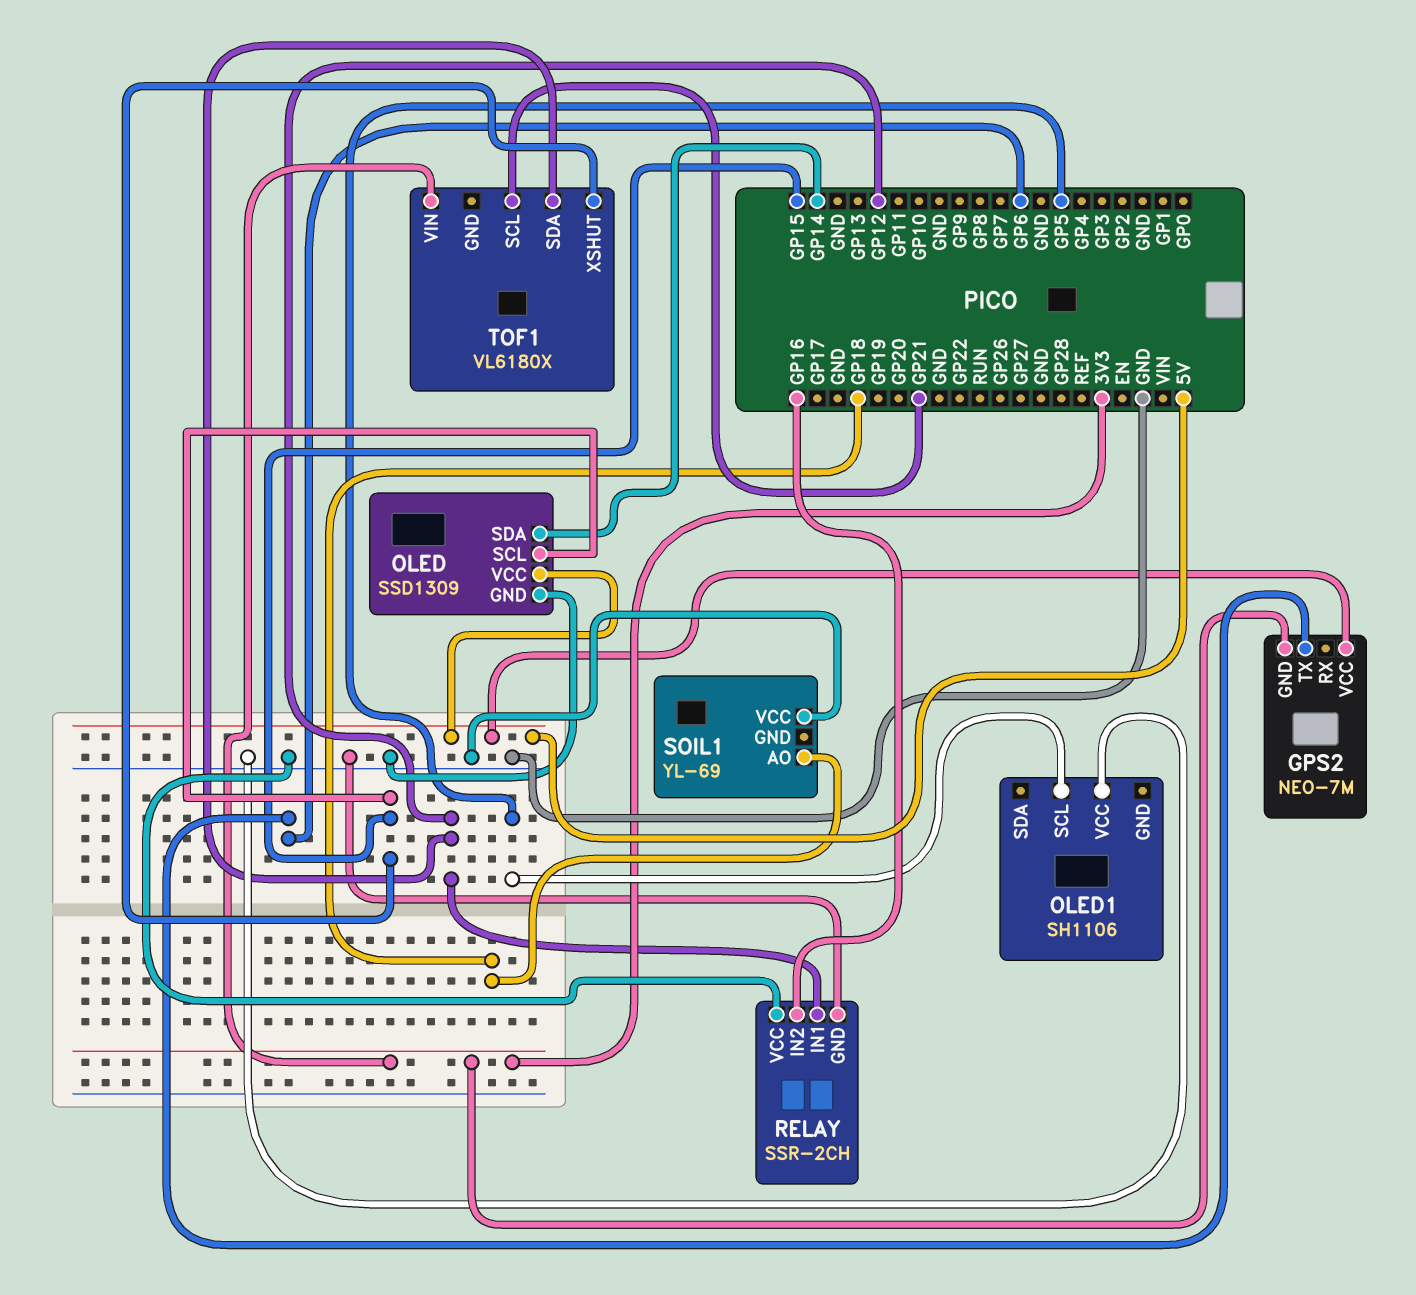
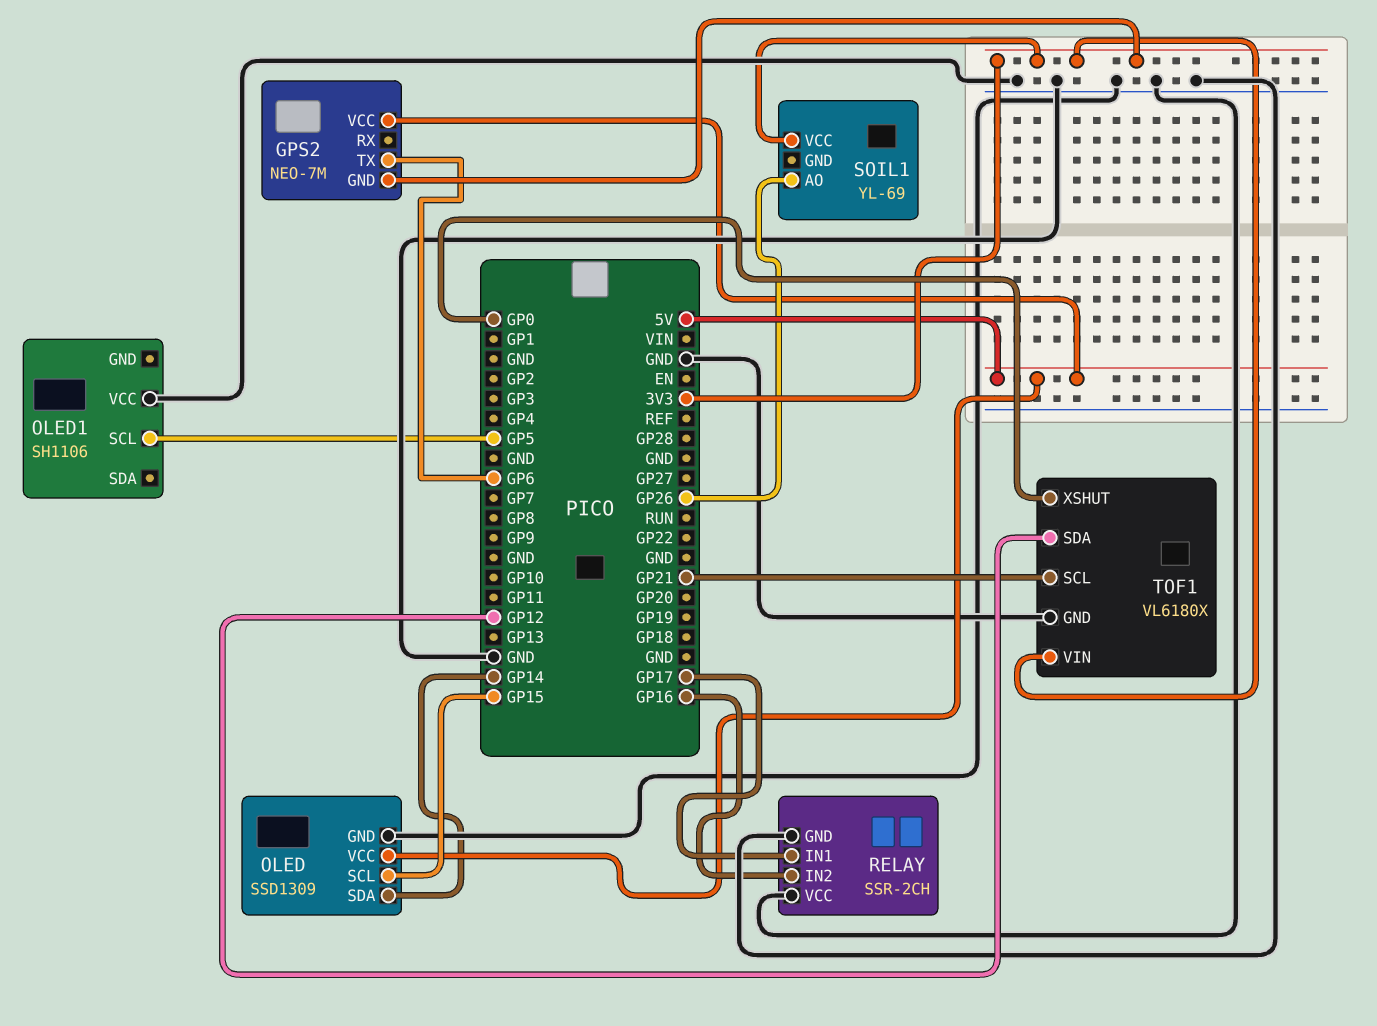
RELAY pin IN1: GP12 -> GP17
SOIL1 pin AO: GP18 -> GP26
SOIL1 pin VCC: GND -> 3V3
TOF1 pin GND: none -> GND
TOF1 pin XSHUT: GP15 -> GP0

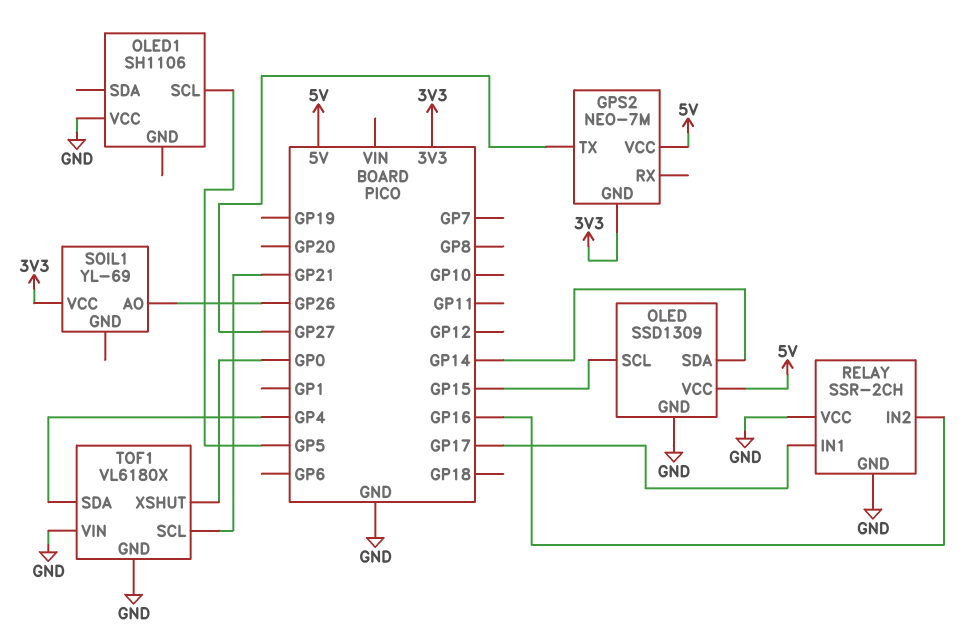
GPS2 pin TX: GP6 -> GP27
TOF1 pin SDA: GP12 -> GP4
TOF1 pin VIN: 3V3 -> GND

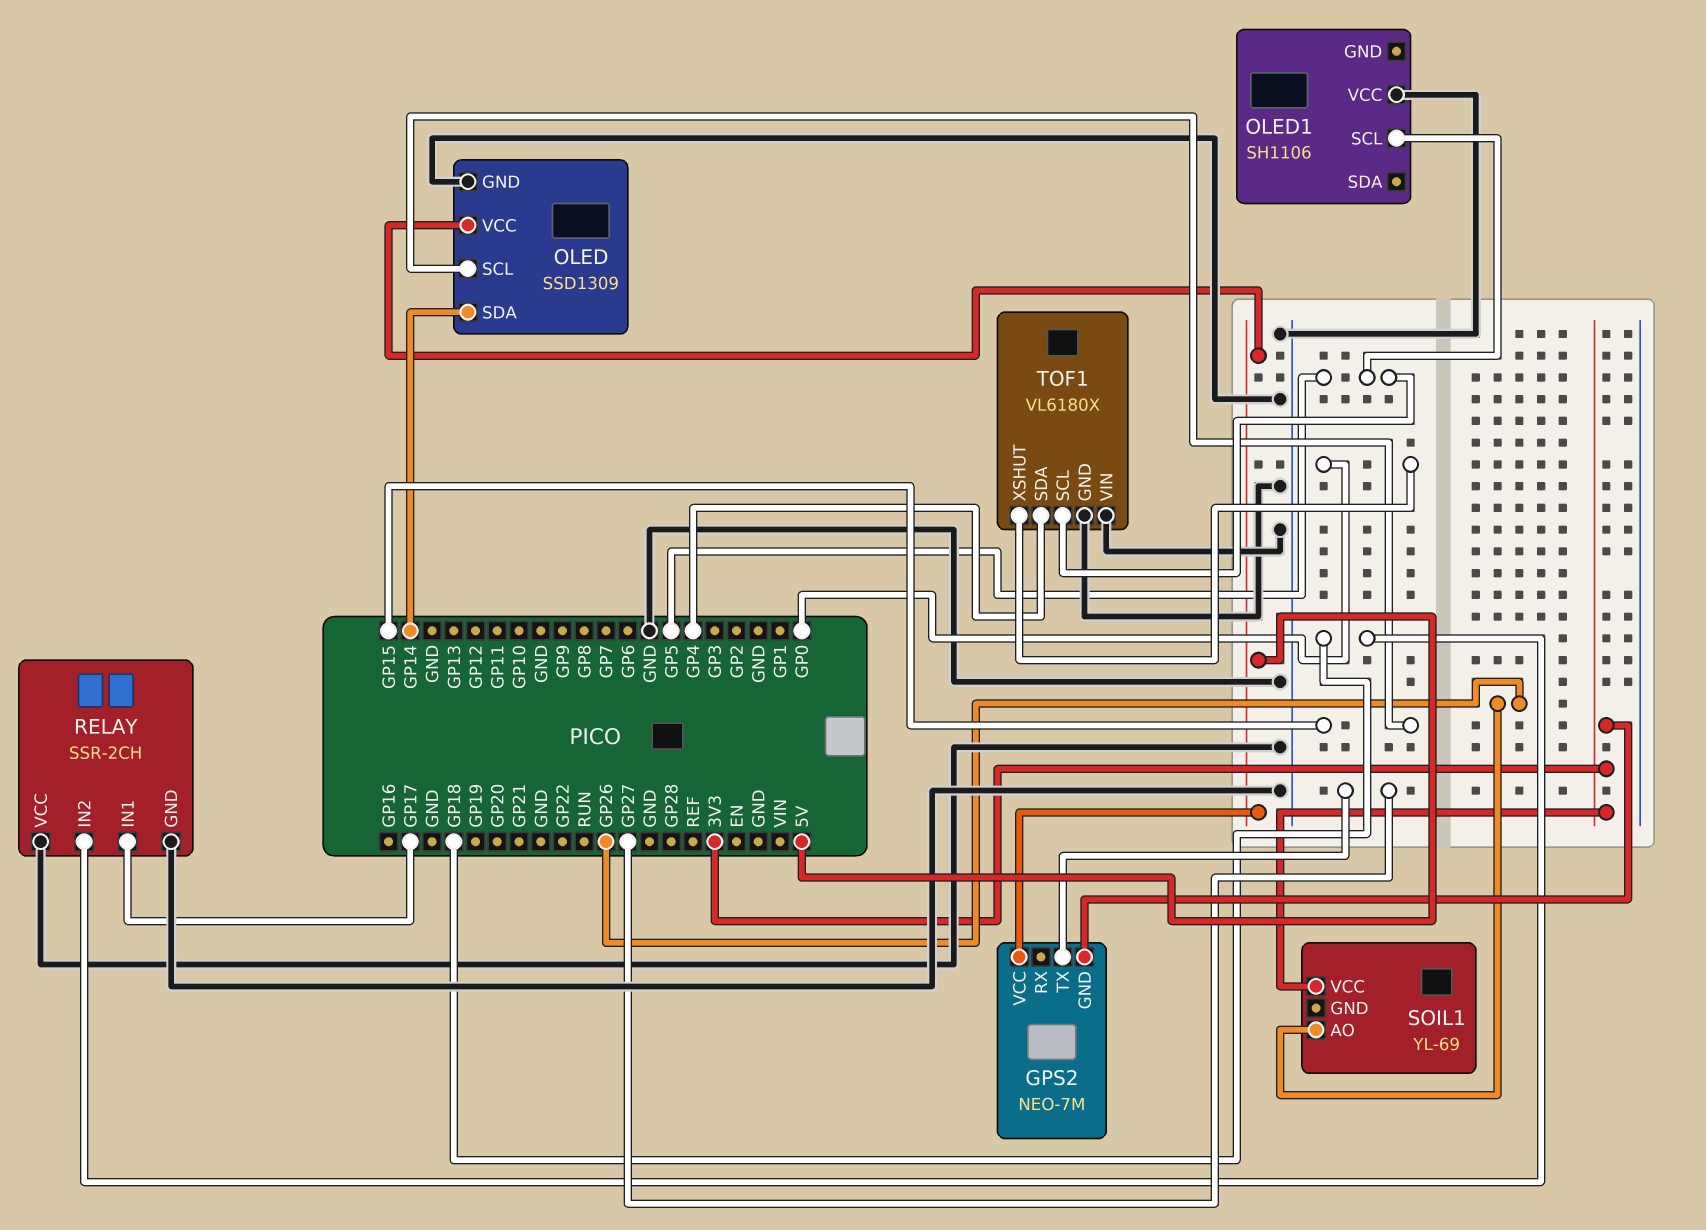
RELAY pin IN2: GP16 -> GP18
TOF1 pin SCL: GP21 -> GP5

